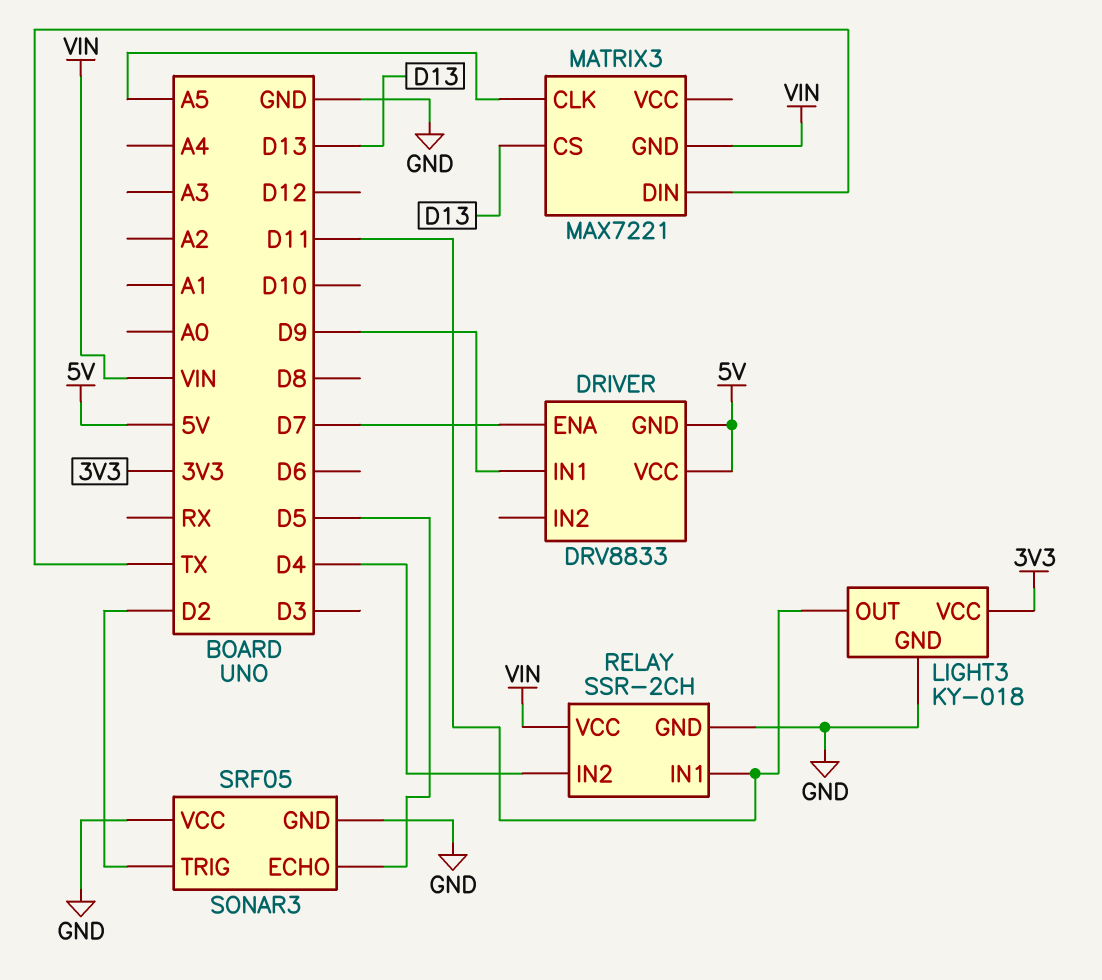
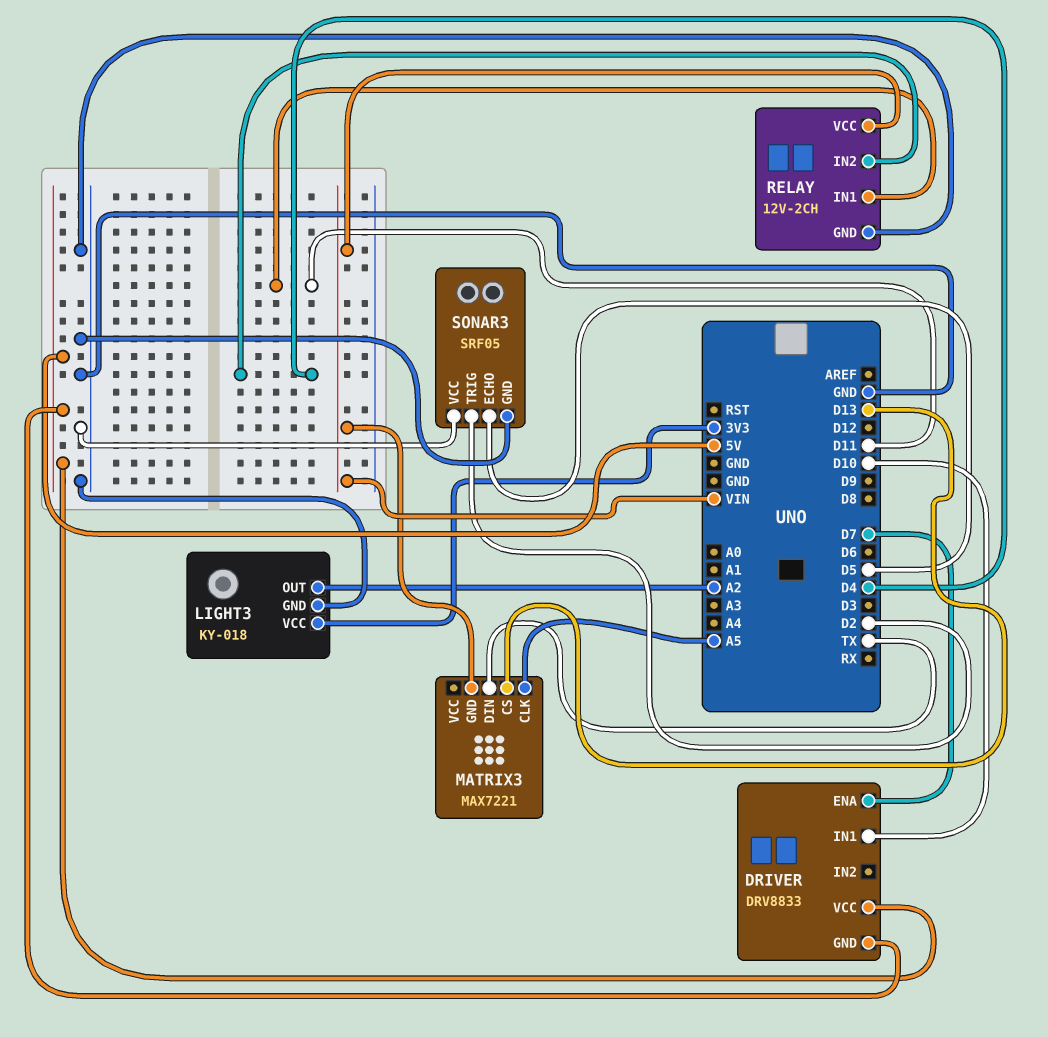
DRIVER pin IN1: D9 -> D10
LIGHT3 pin OUT: D11 -> A2
RELAY: SSR-2CH -> 12V-2CH

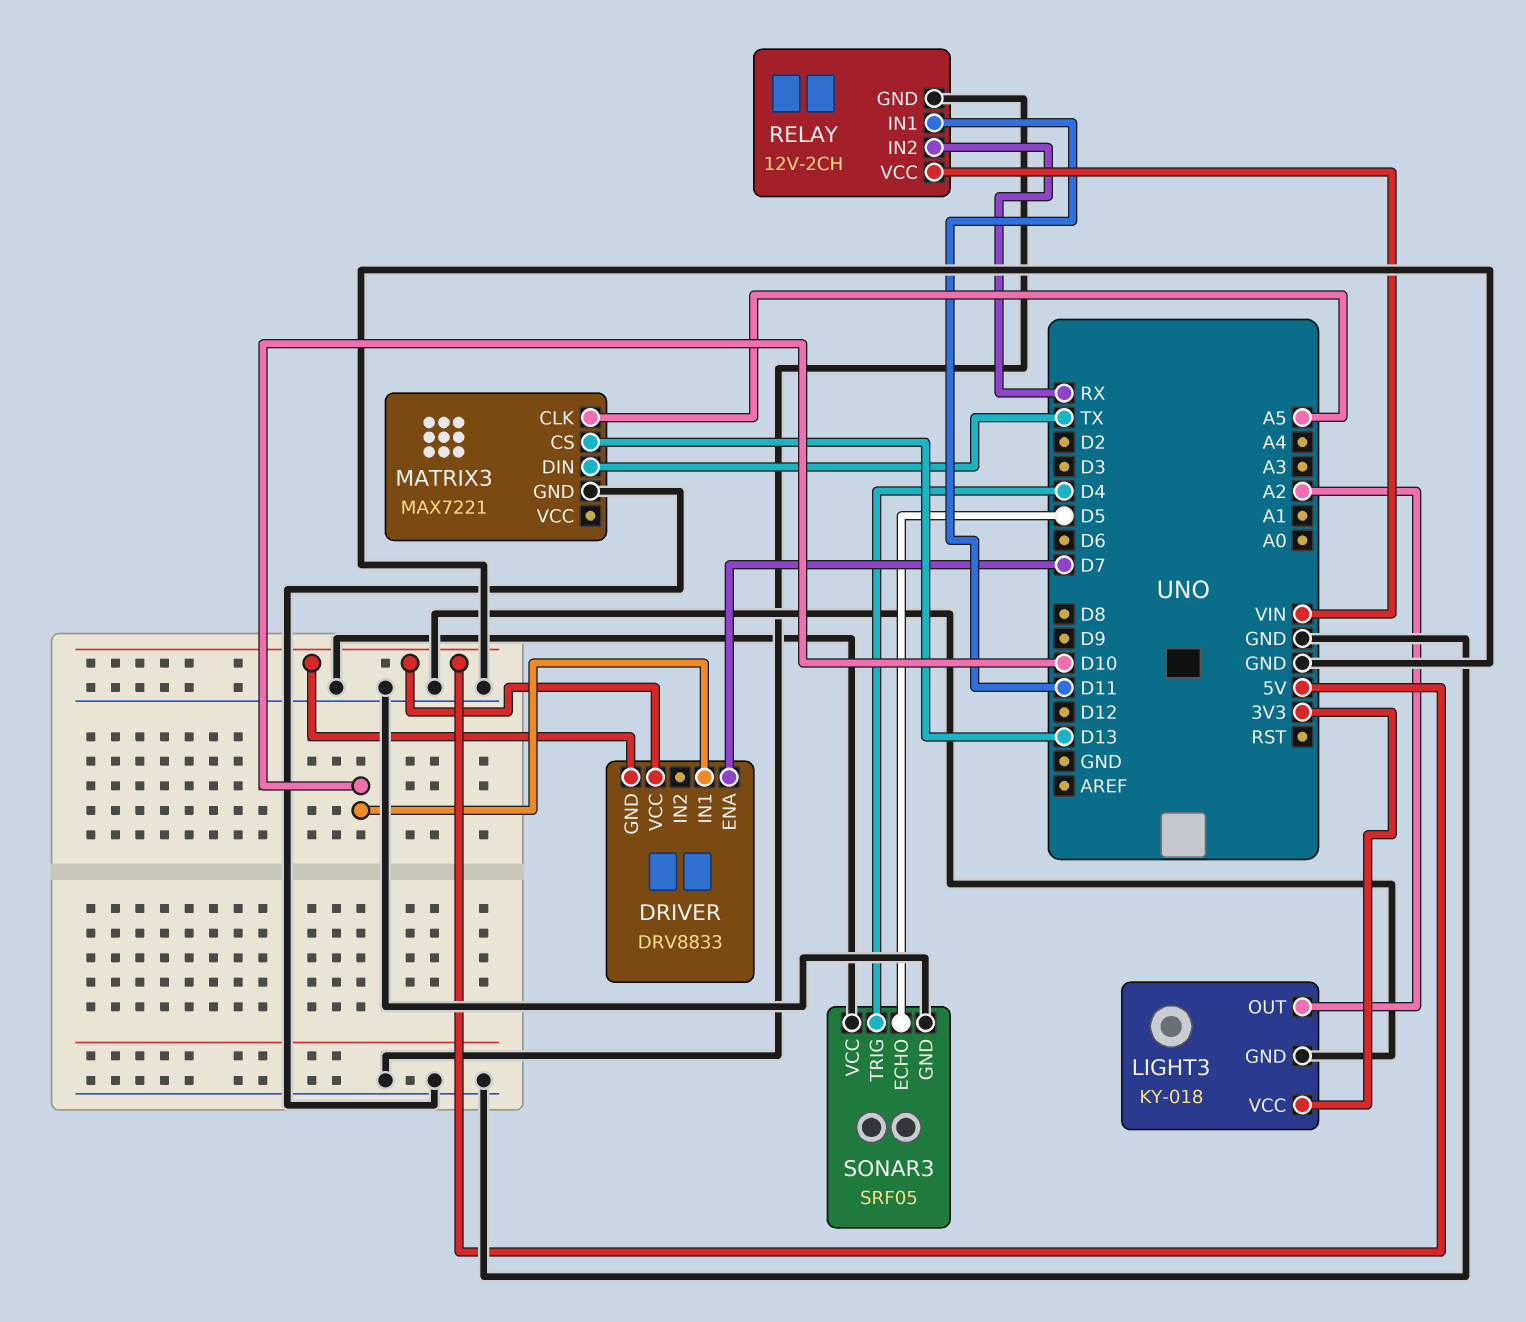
MATRIX3 pin GND: VIN -> GND
RELAY pin IN2: D4 -> RX
SONAR3 pin TRIG: D2 -> D4

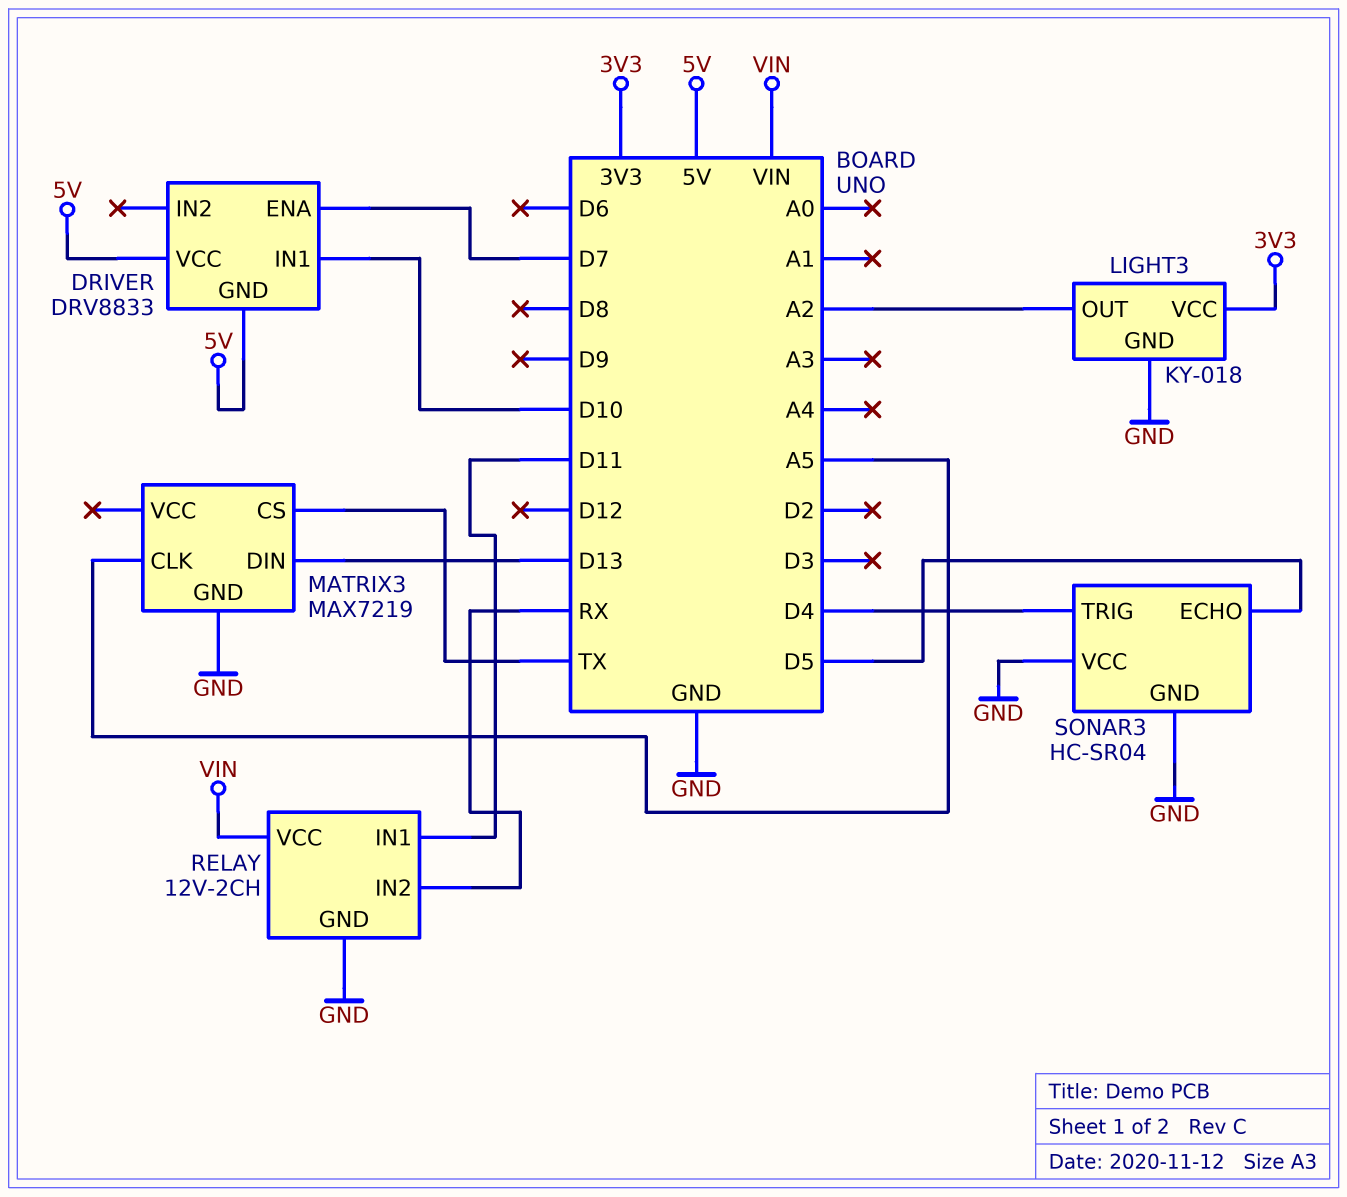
MATRIX3: MAX7221 -> MAX7219
MATRIX3 pin CS: D13 -> TX
MATRIX3 pin DIN: TX -> D13
SONAR3: SRF05 -> HC-SR04

